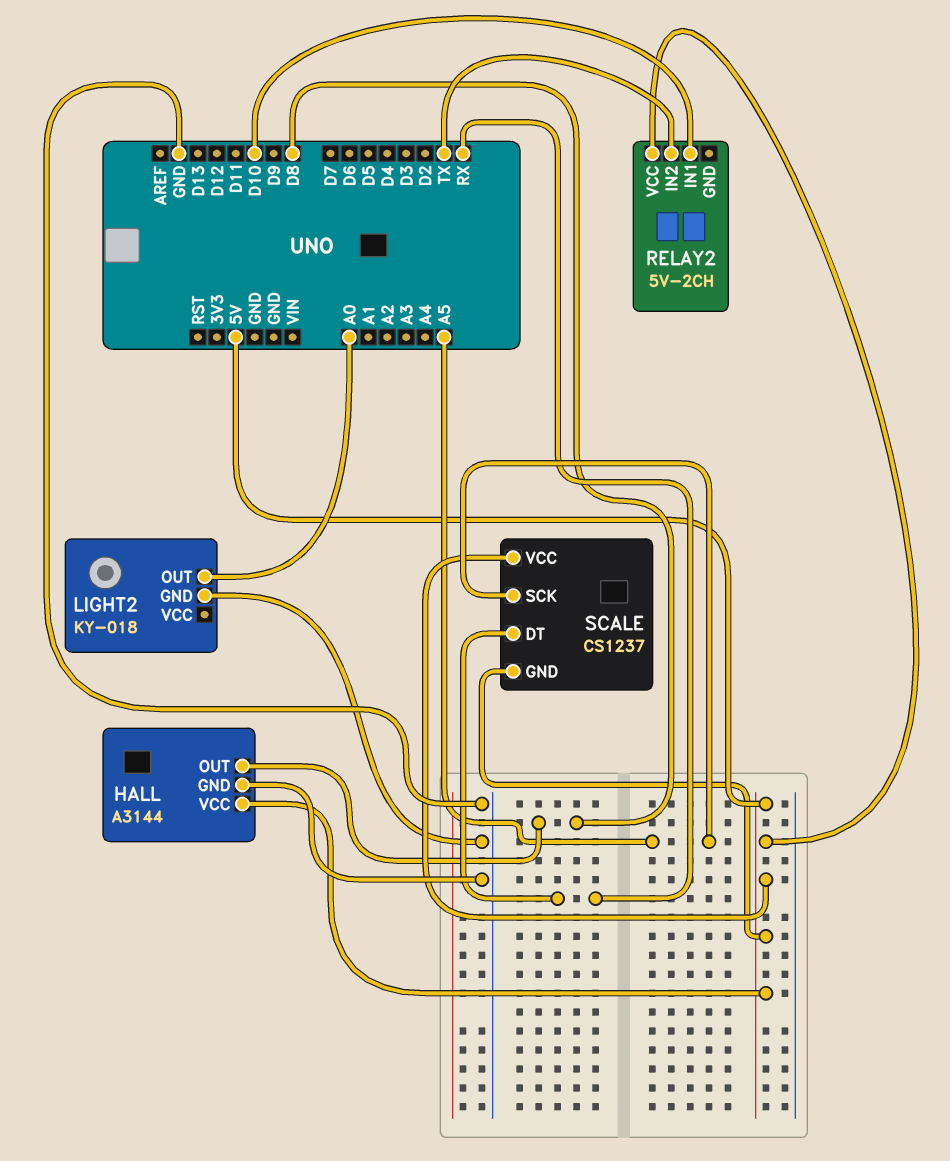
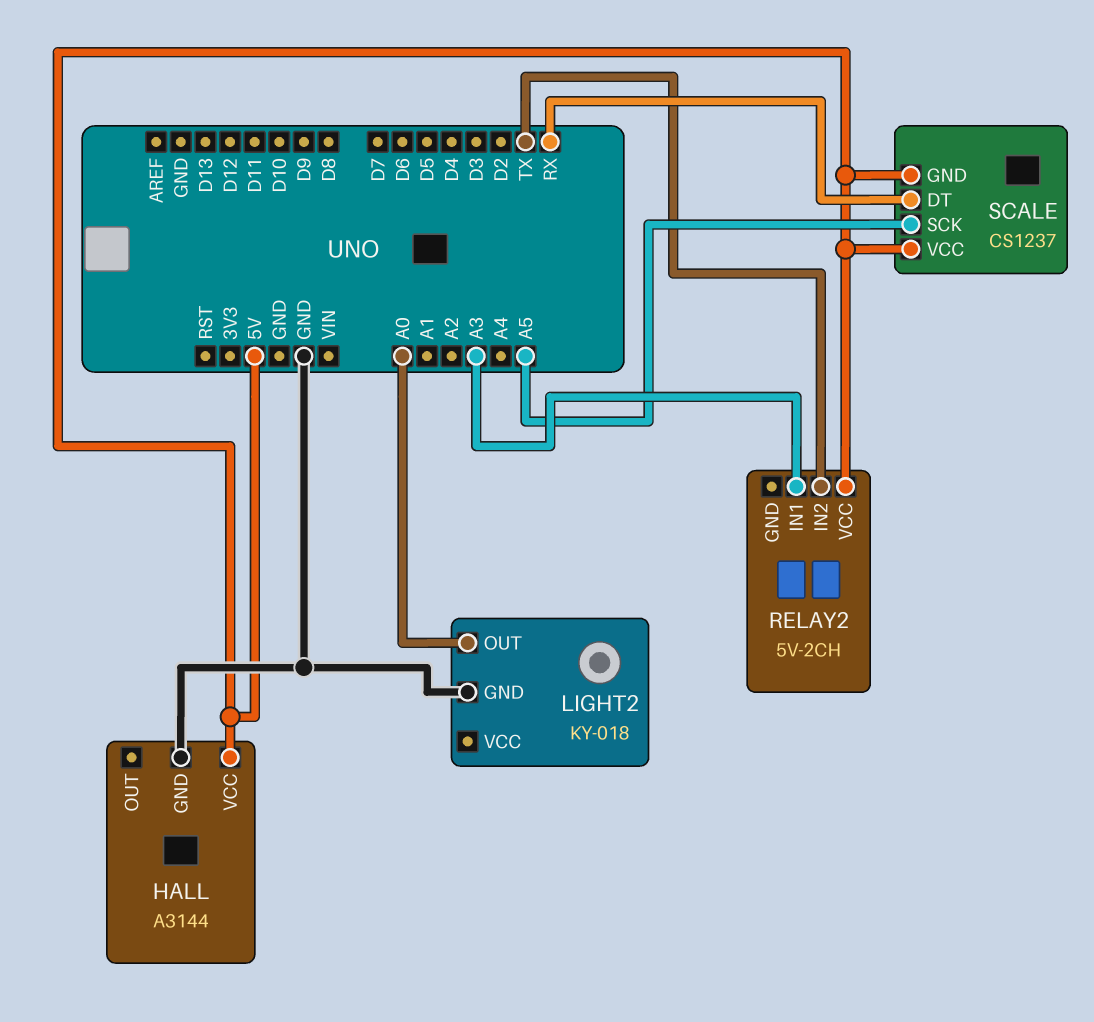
HALL pin OUT: D8 -> none
RELAY2 pin IN1: D10 -> A3

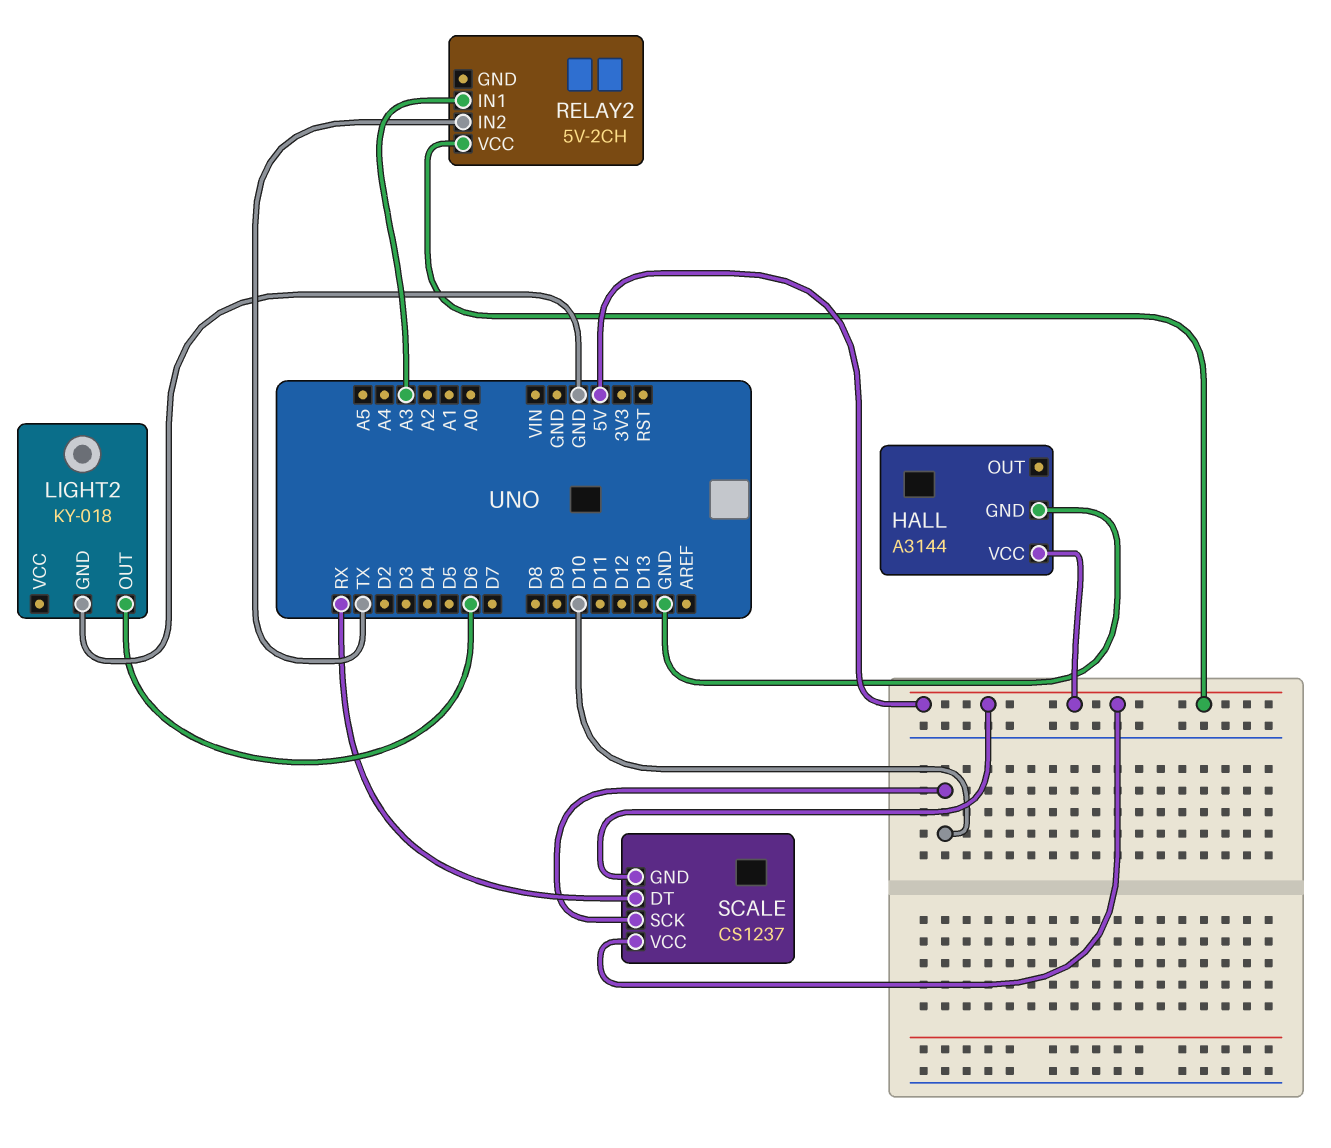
LIGHT2 pin OUT: A0 -> D6
SCALE pin SCK: A5 -> D10

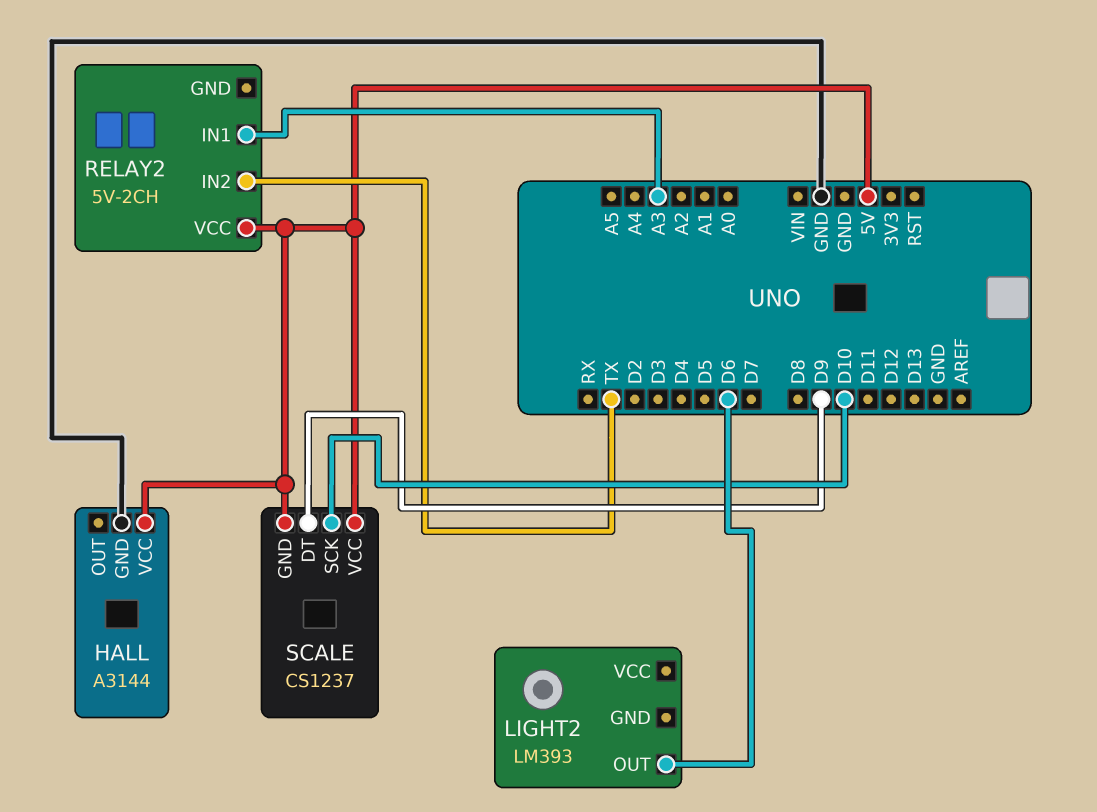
LIGHT2: KY-018 -> LM393
LIGHT2 pin GND: GND -> none
SCALE pin DT: RX -> D9

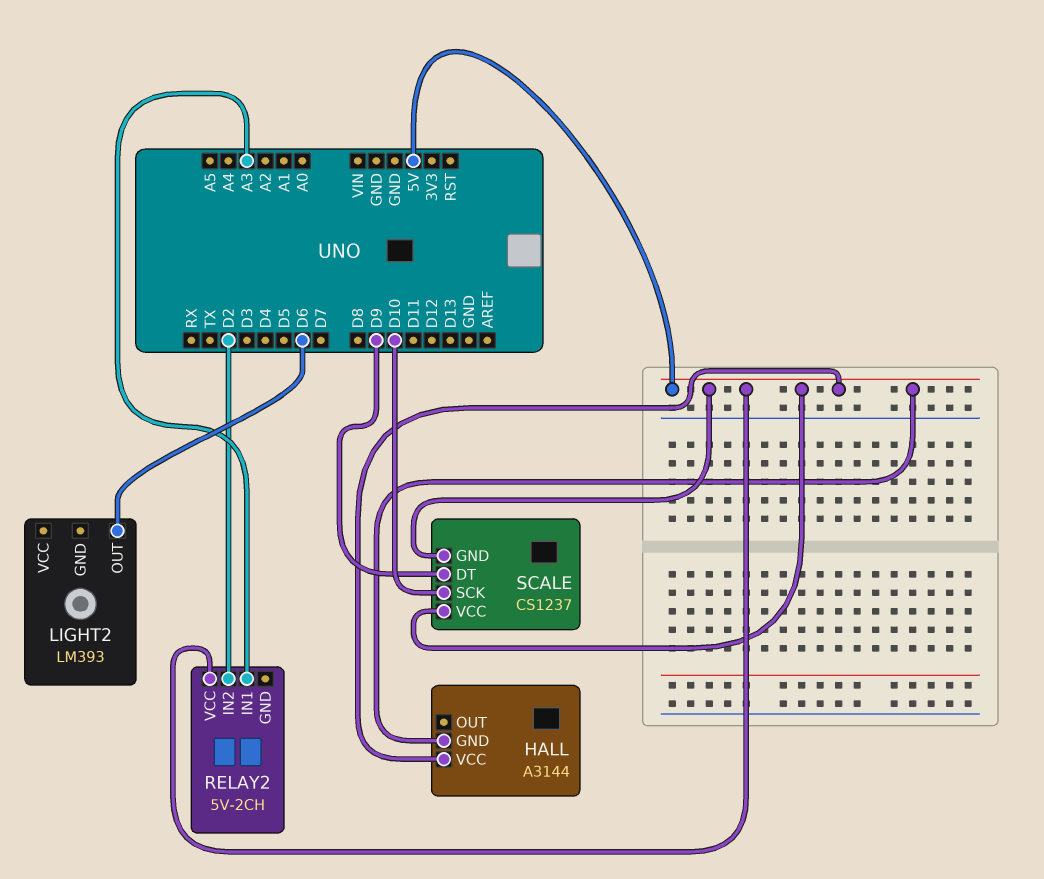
HALL pin GND: GND -> 5V
RELAY2 pin IN2: TX -> D2

